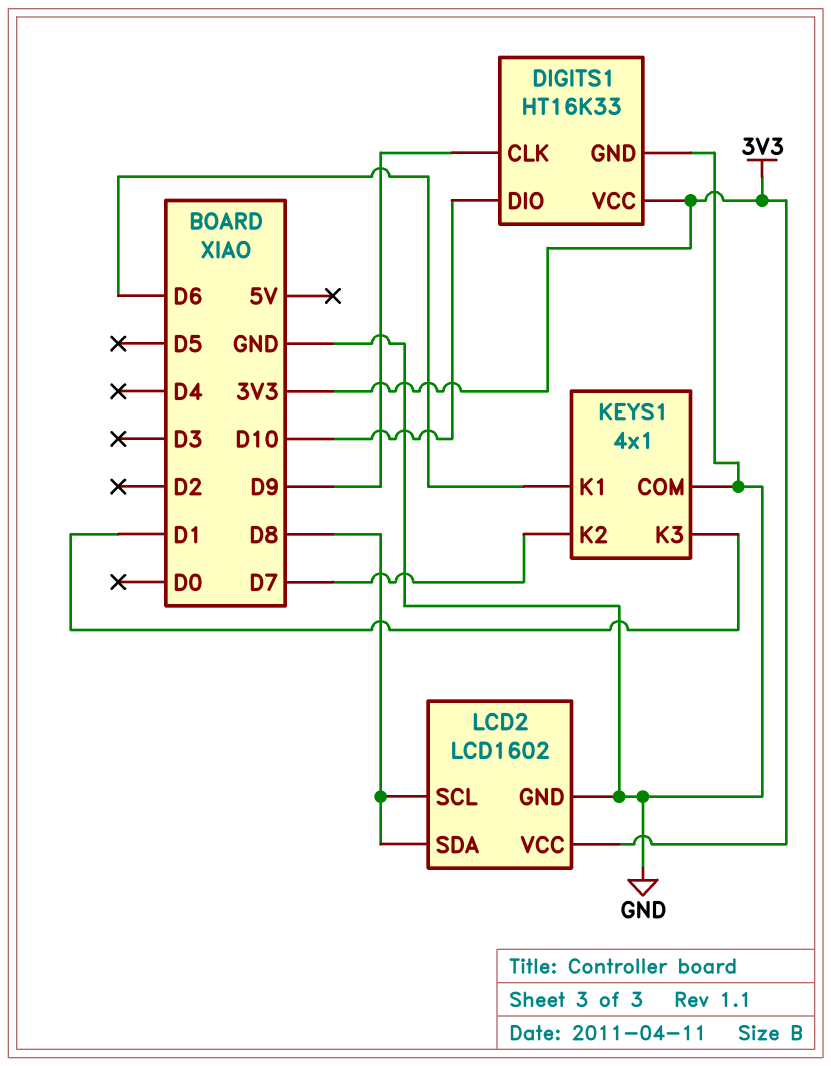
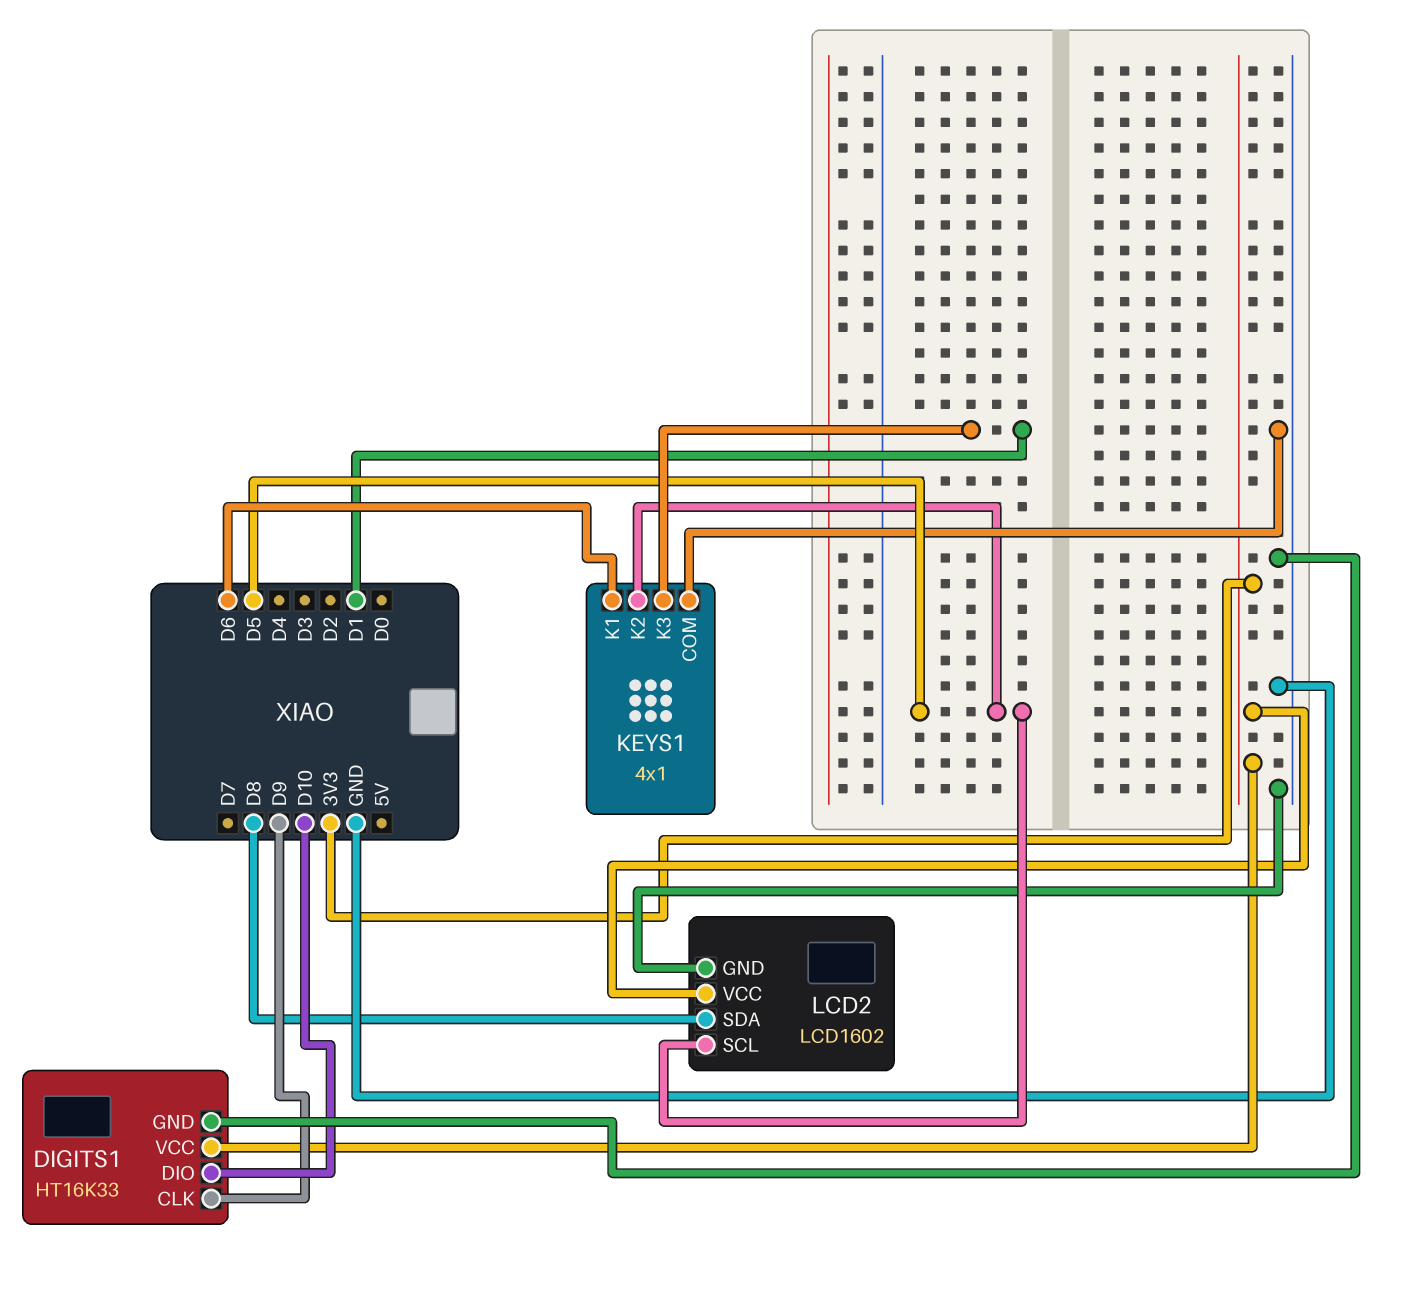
KEYS1 pin K2: D7 -> D5
LCD2 pin SCL: D8 -> D5

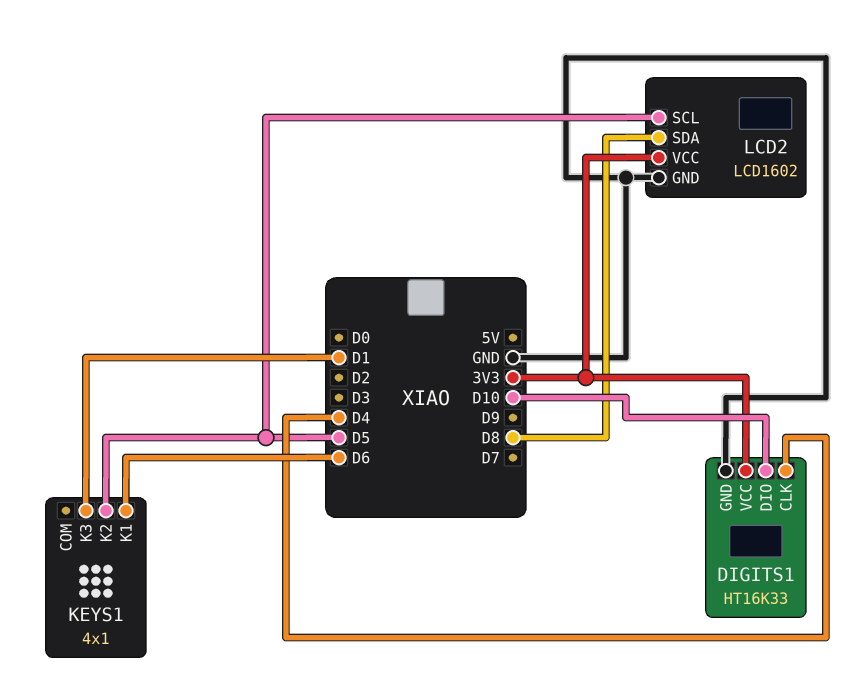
DIGITS1 pin CLK: D9 -> D4
KEYS1 pin COM: GND -> none

